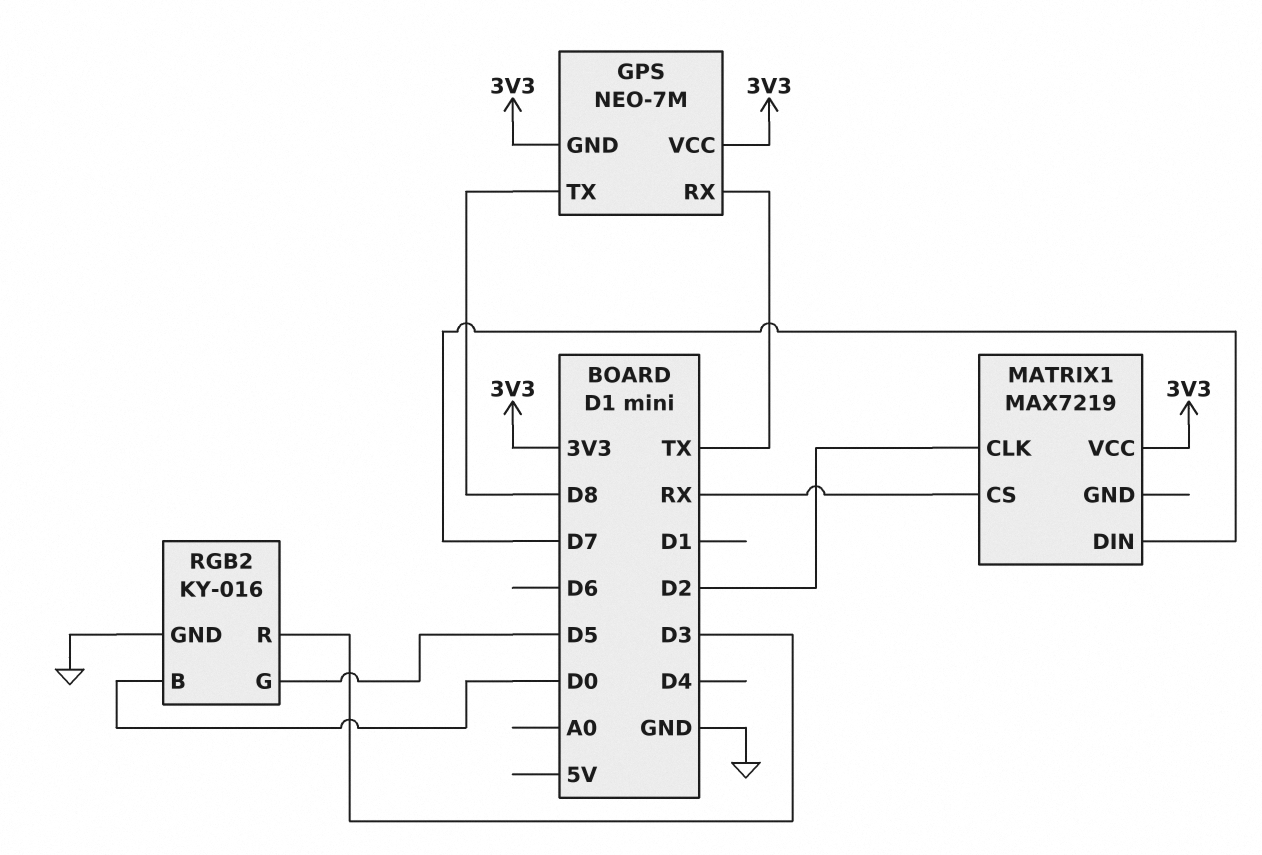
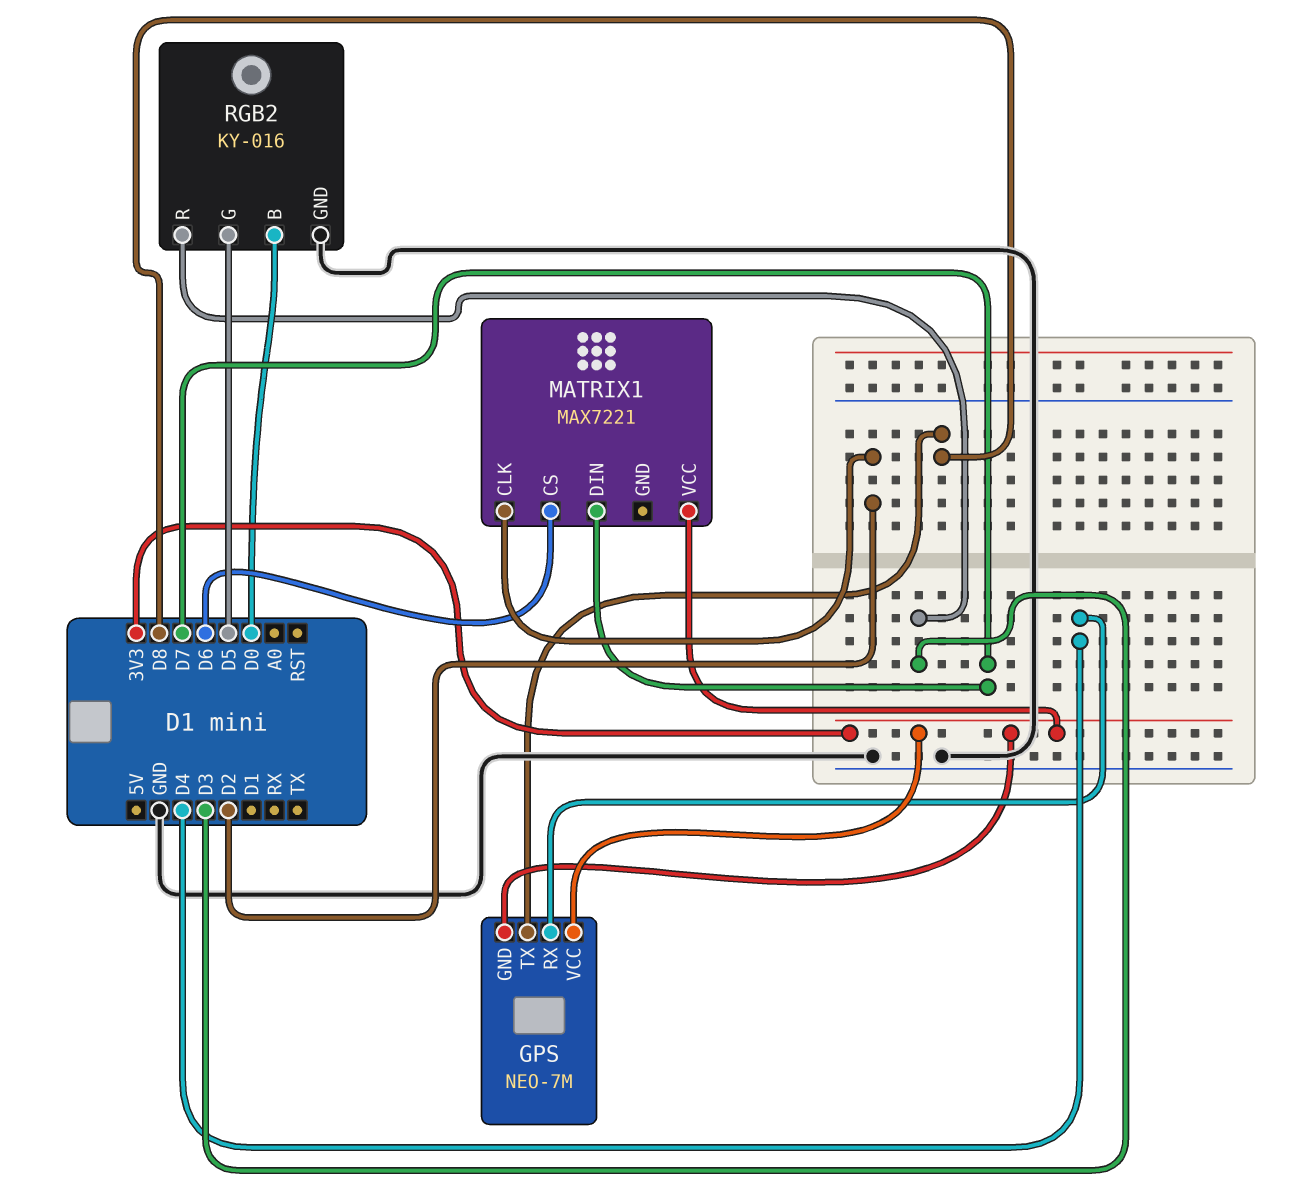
GPS pin RX: TX -> D4
MATRIX1: MAX7219 -> MAX7221
MATRIX1 pin CS: RX -> D6

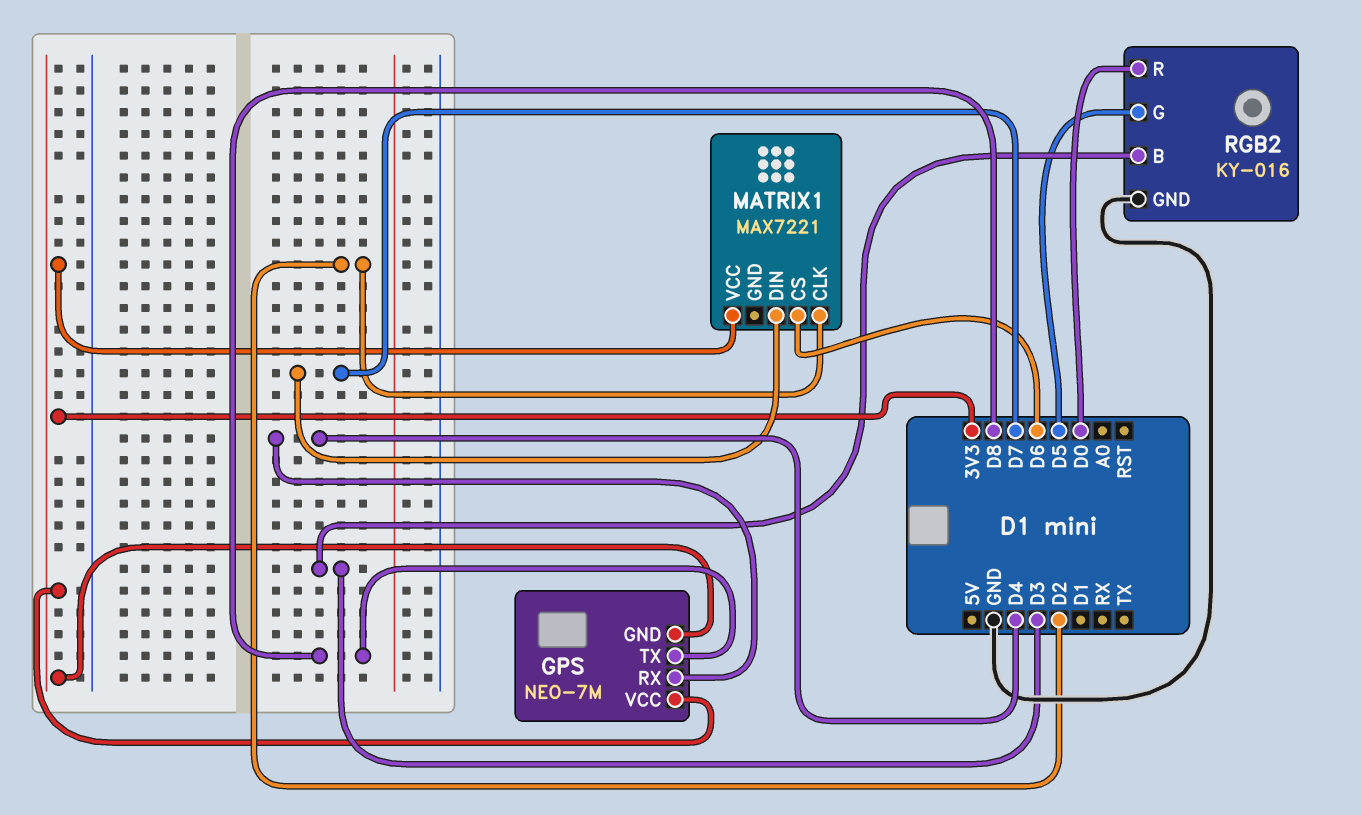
RGB2 pin B: D0 -> D3
RGB2 pin R: D3 -> D0

